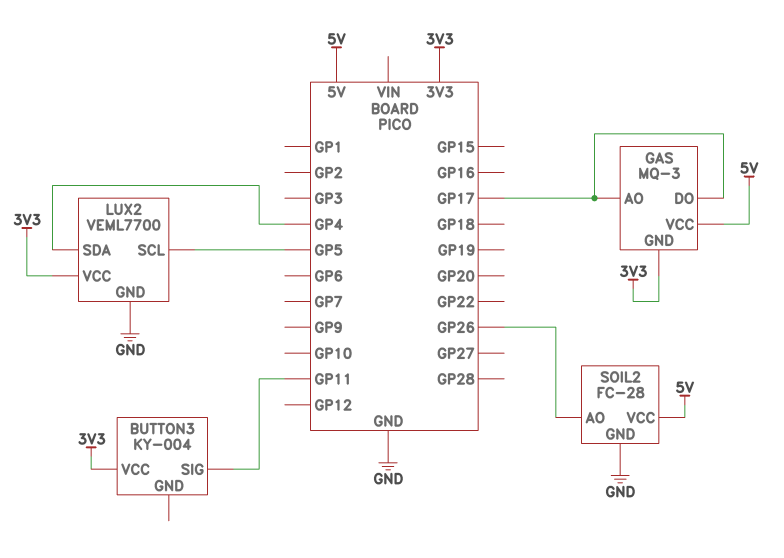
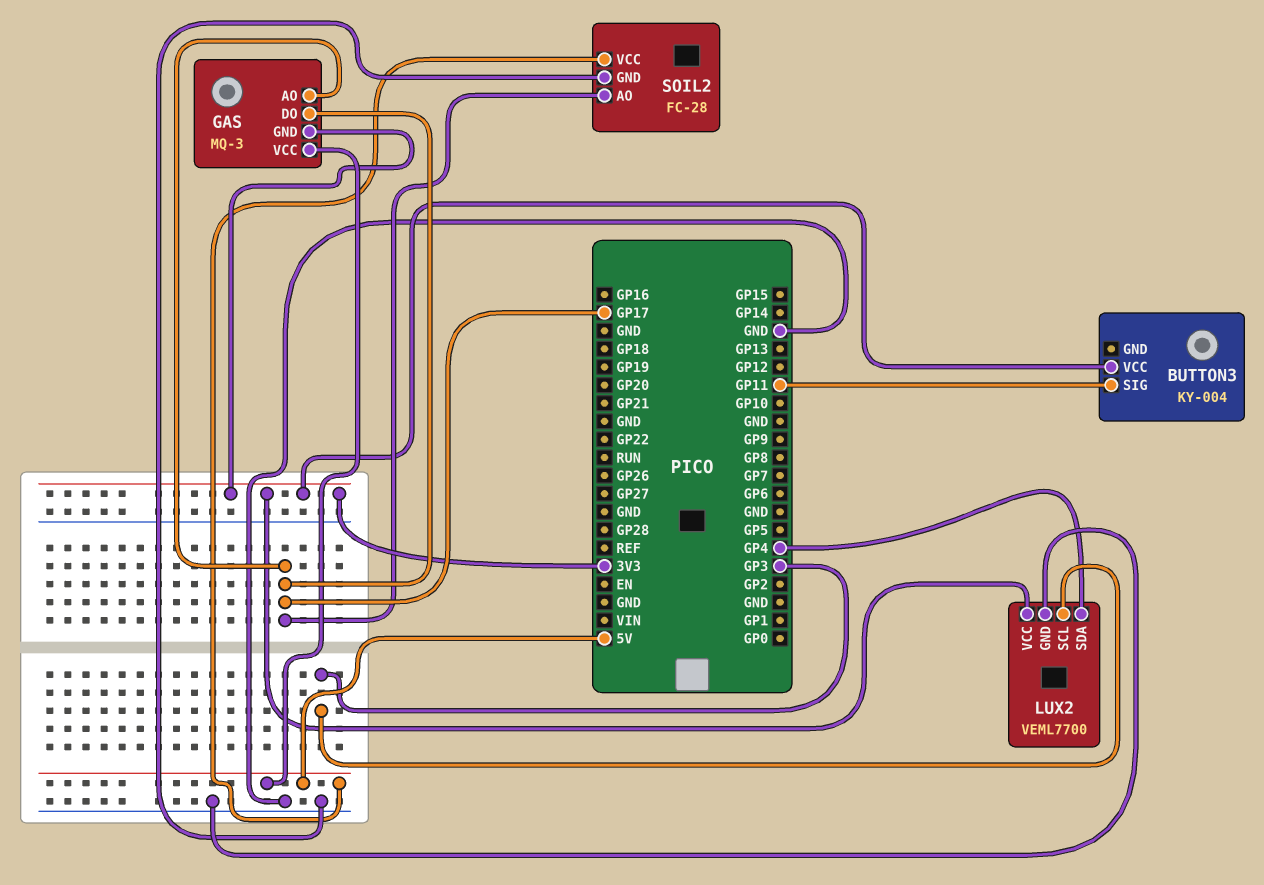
LUX2 pin SCL: GP5 -> GP3
SOIL2 pin AO: GP26 -> GP17

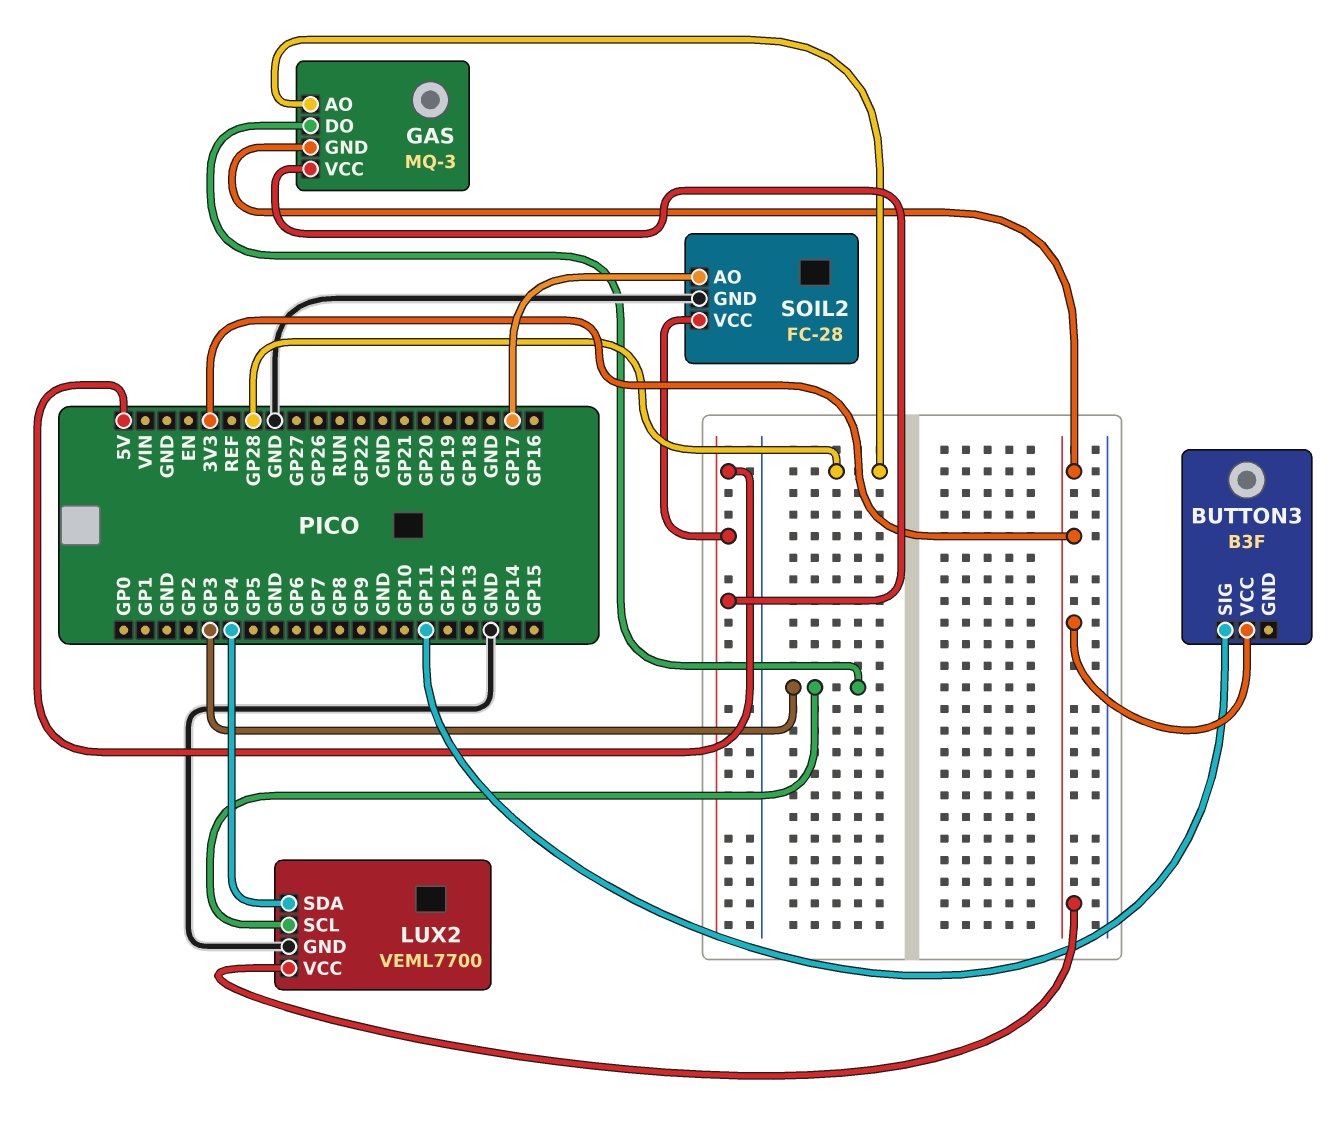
BUTTON3: KY-004 -> B3F
GAS pin AO: GP17 -> GP28
GAS pin DO: GP17 -> GP3

